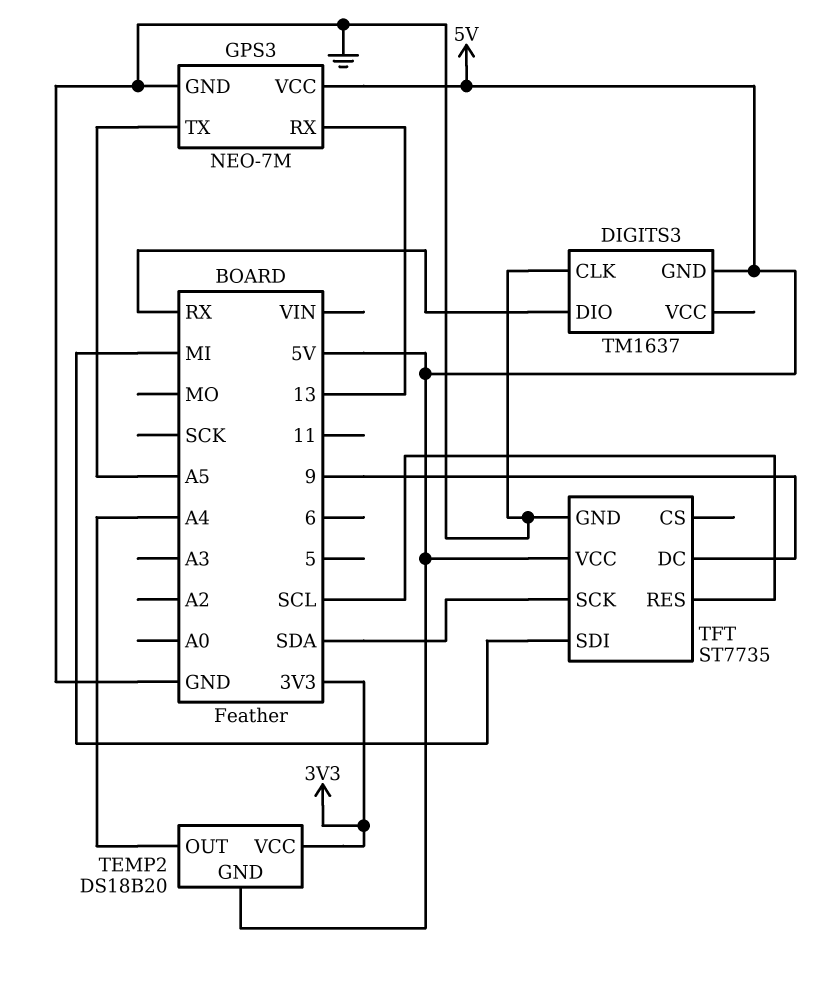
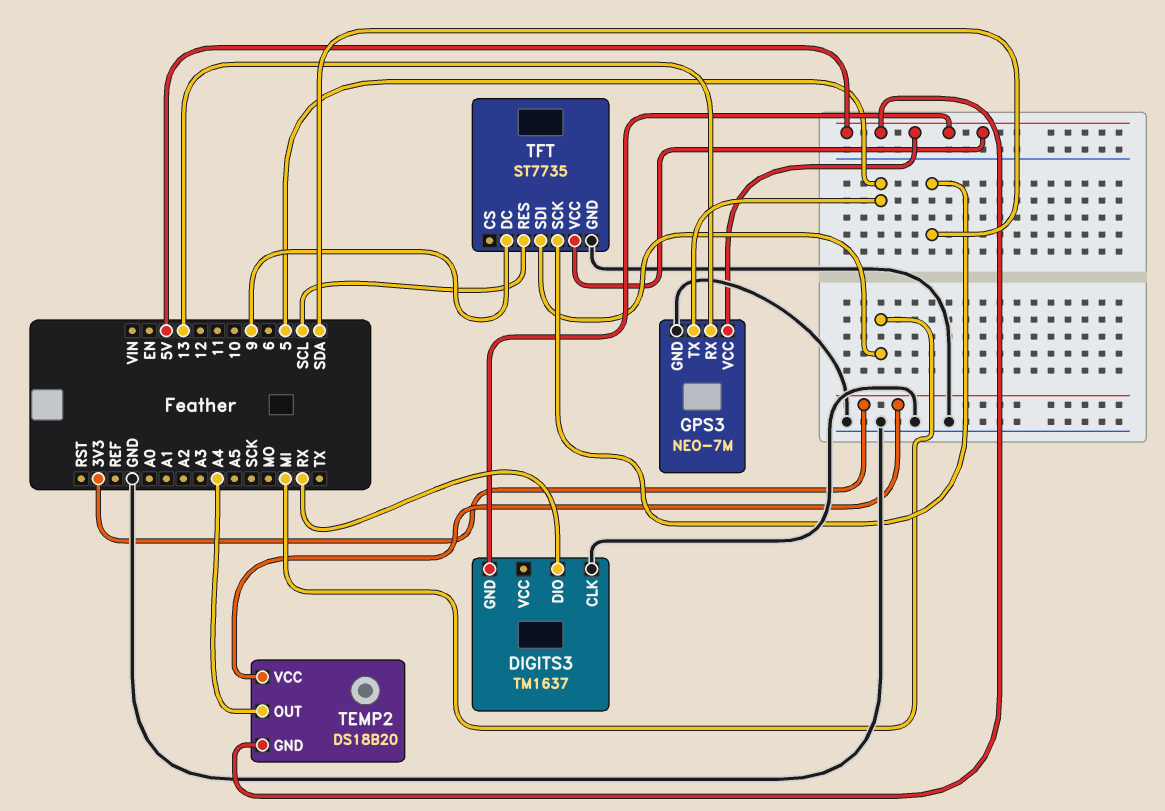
GPS3 pin TX: A5 -> 5

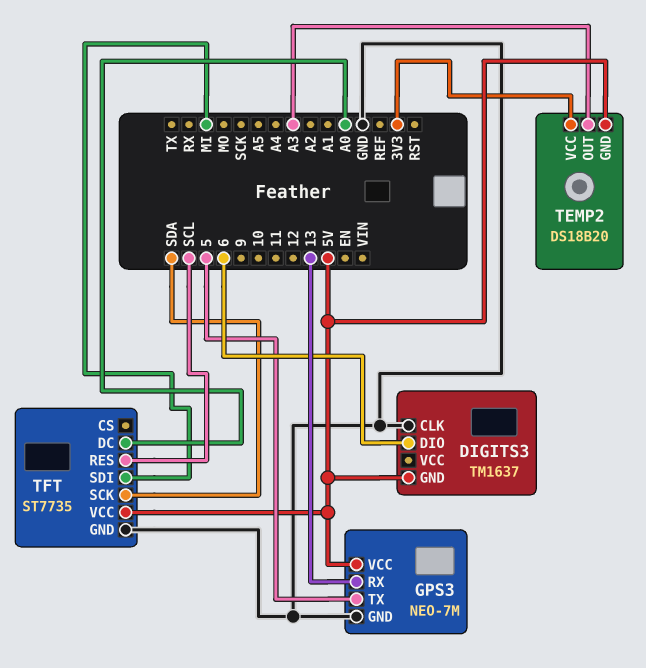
DIGITS3 pin DIO: RX -> 6
TEMP2 pin OUT: A4 -> A3
TFT pin DC: 9 -> A0

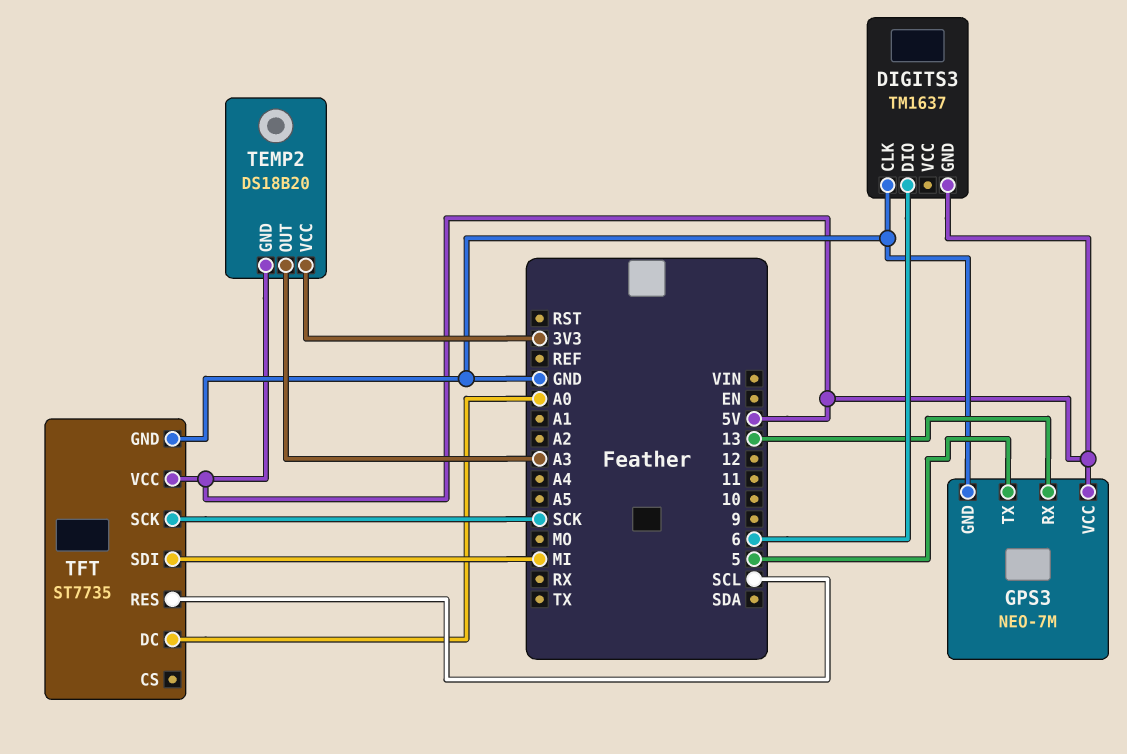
TFT pin SCK: SDA -> SCK

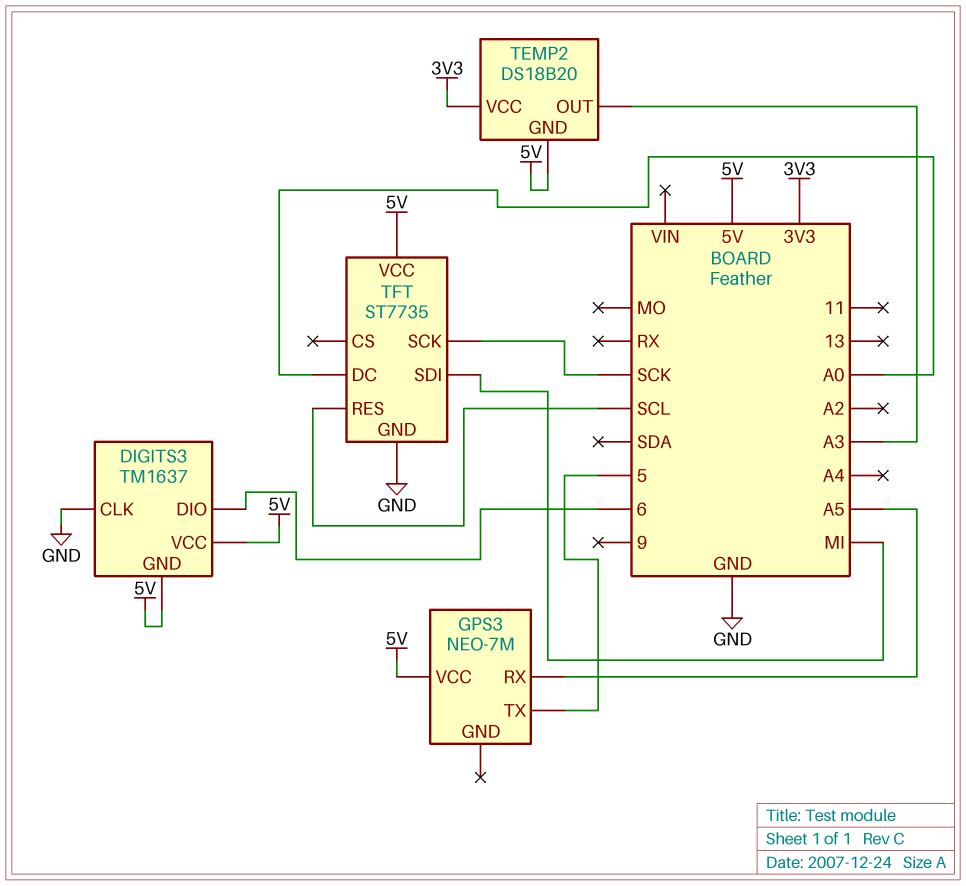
DIGITS3 pin VCC: none -> 5V
GPS3 pin GND: GND -> none
GPS3 pin RX: 13 -> A5

